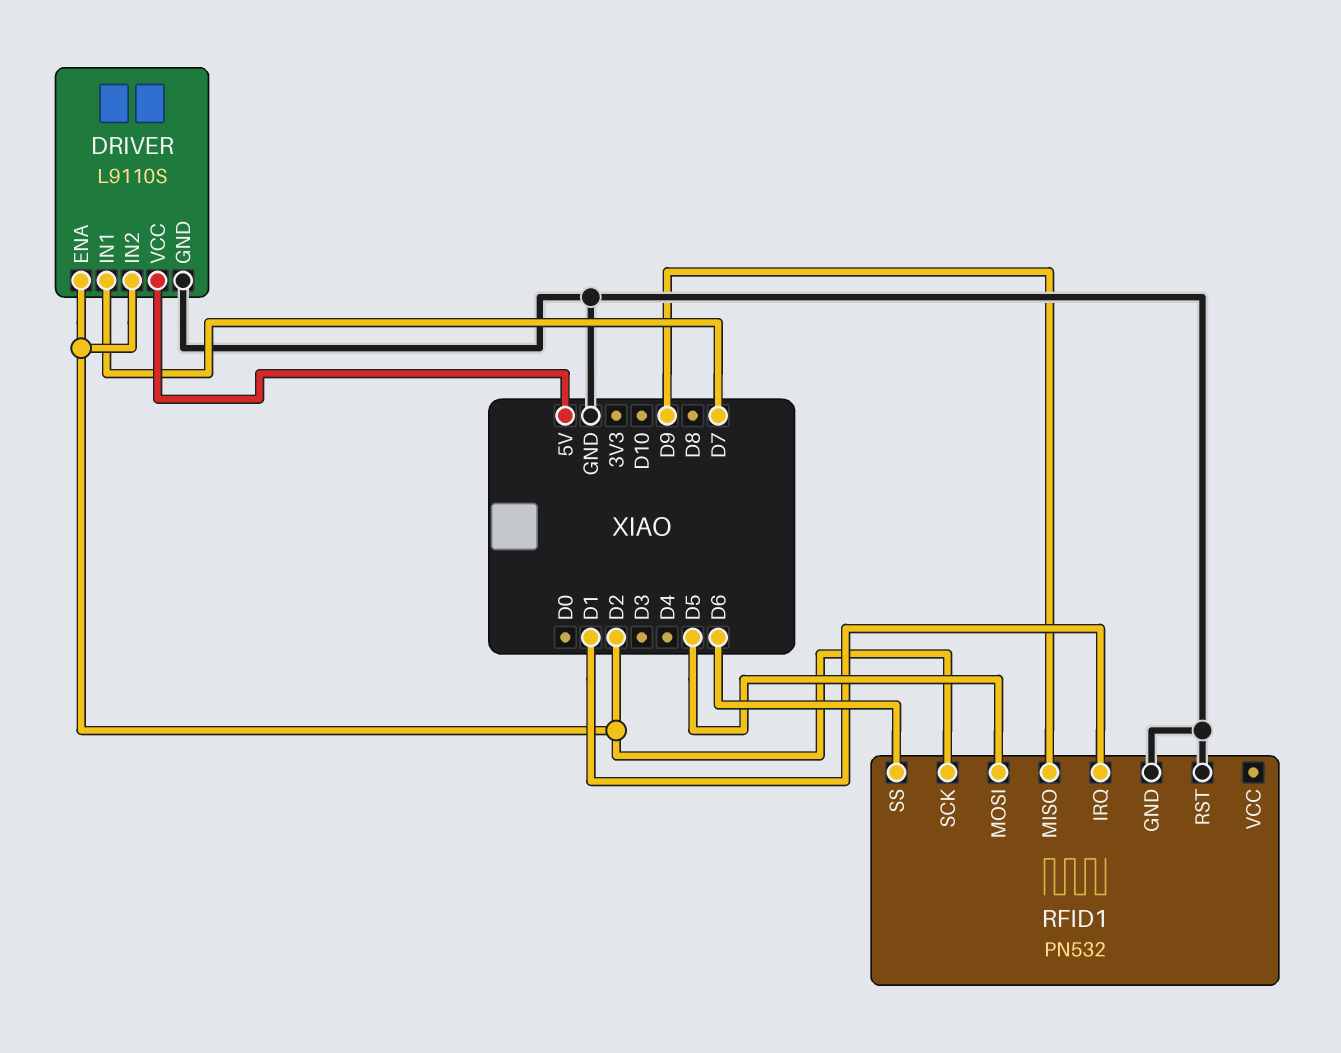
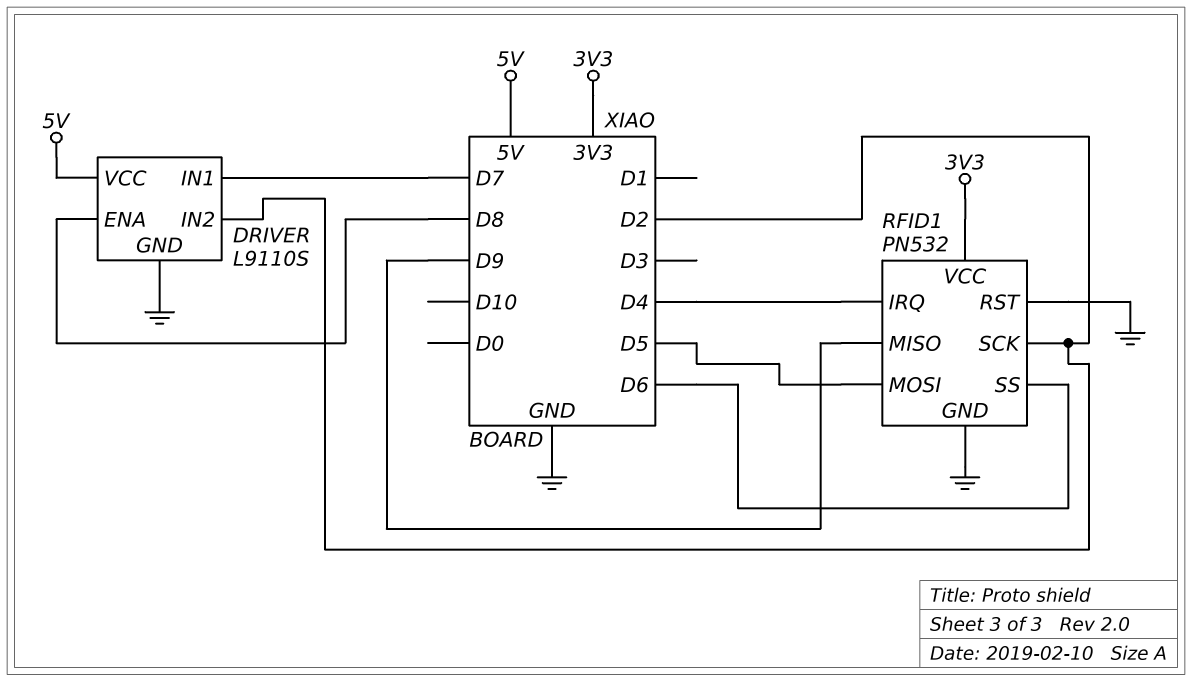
DRIVER pin ENA: D2 -> D8
RFID1 pin IRQ: D1 -> D4
RFID1 pin VCC: none -> 3V3

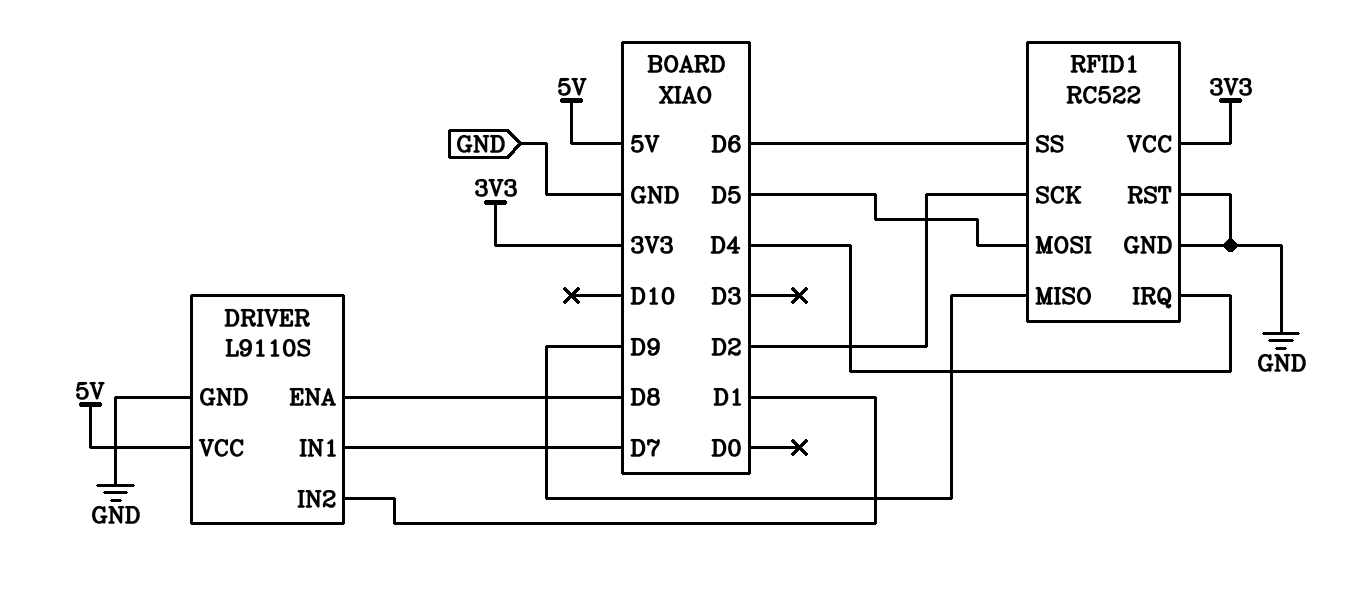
DRIVER pin IN2: D2 -> D1
RFID1: PN532 -> RC522

